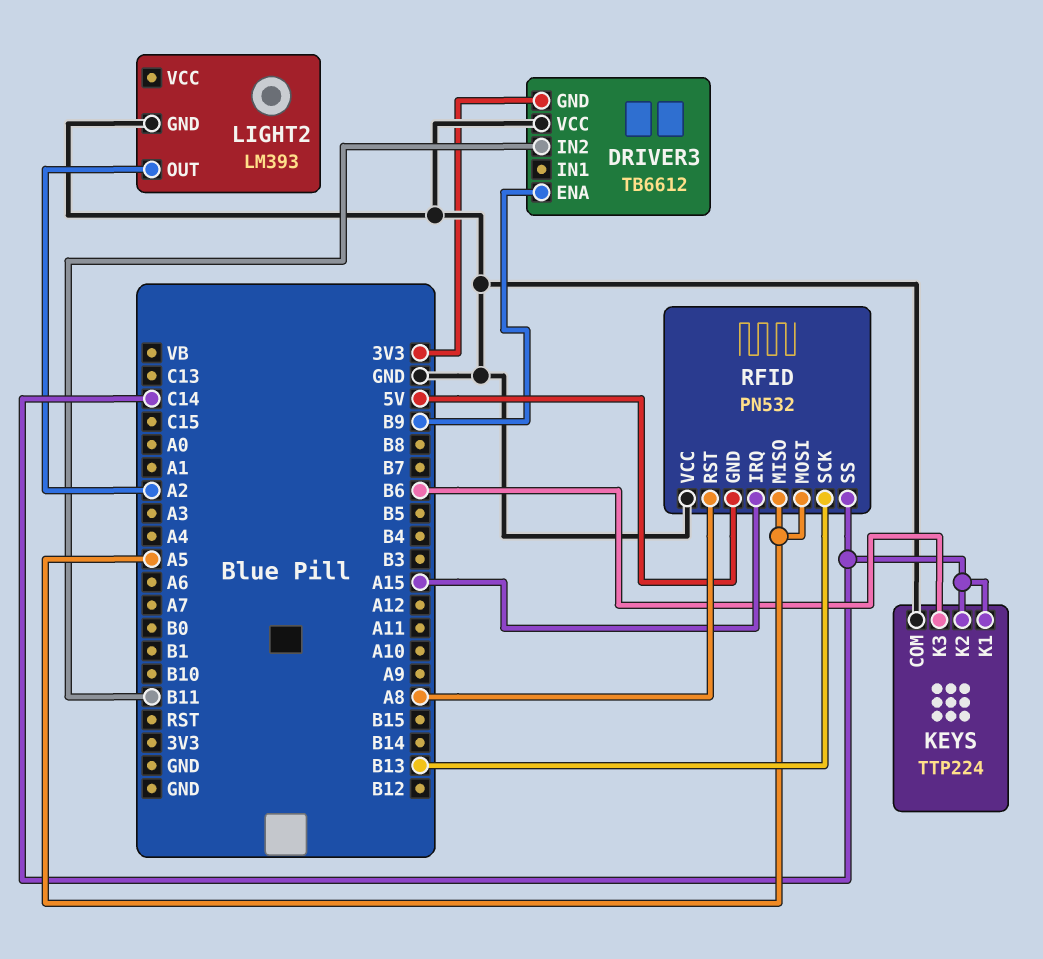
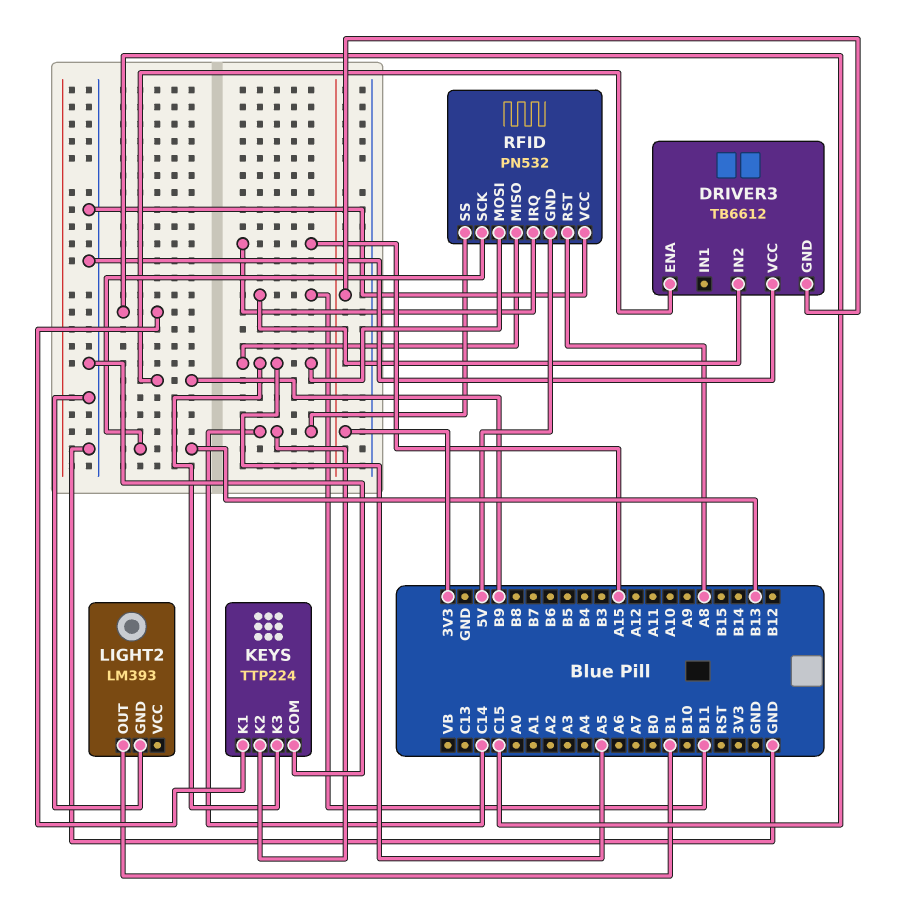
KEYS pin K1: C14 -> C15
KEYS pin K3: B6 -> A5
LIGHT2 pin OUT: A2 -> B1

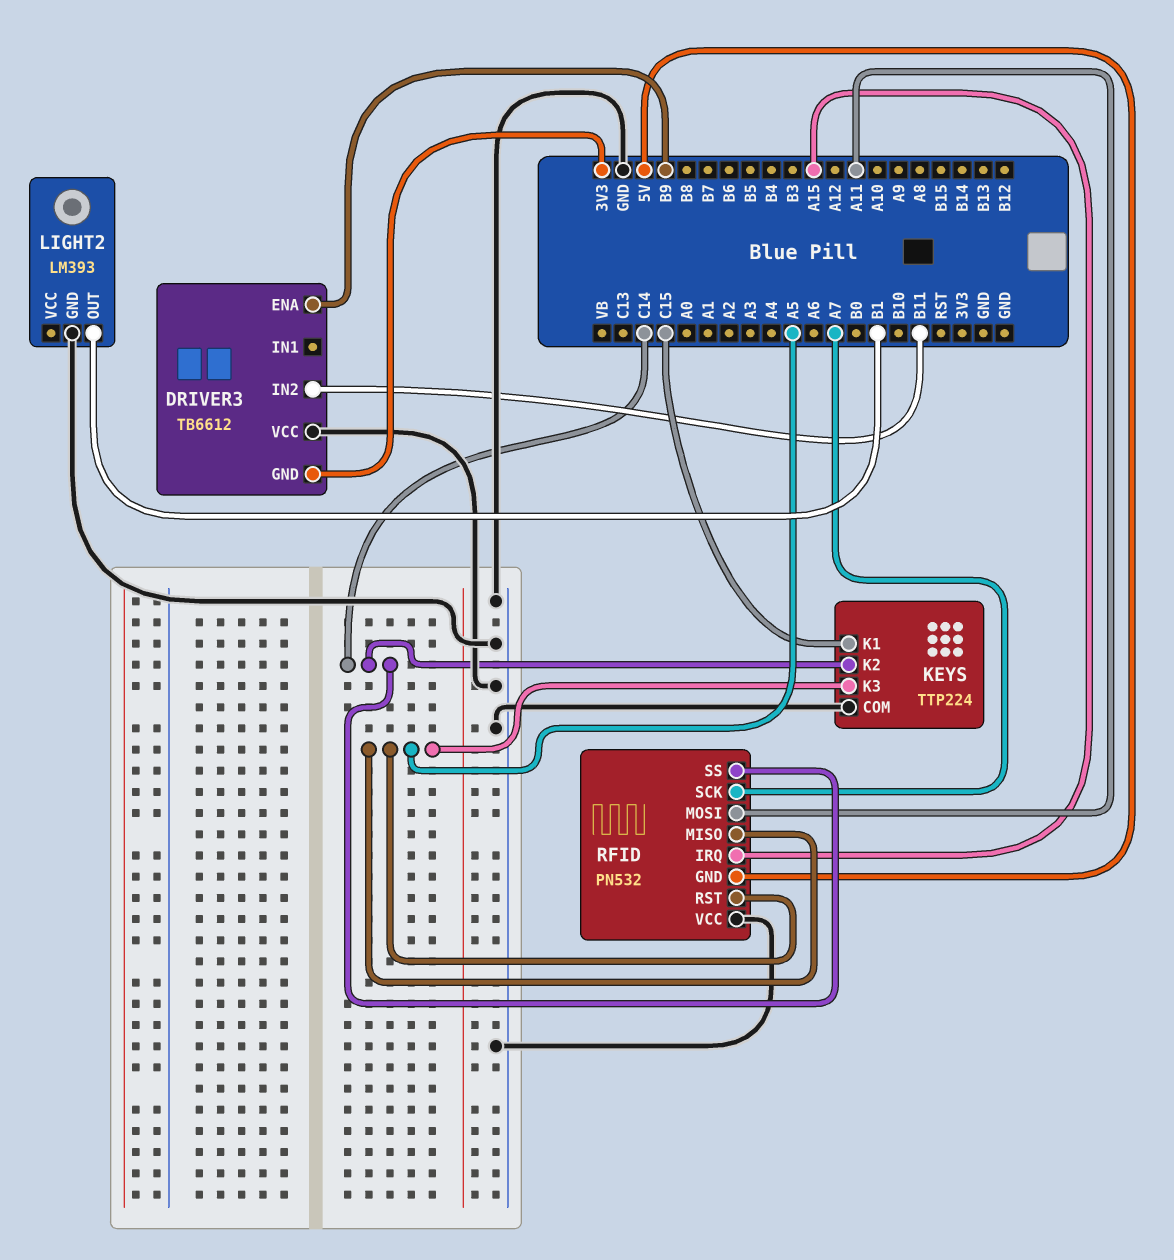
RFID pin MOSI: A5 -> A11
RFID pin RST: A8 -> A5
RFID pin SCK: B13 -> A7

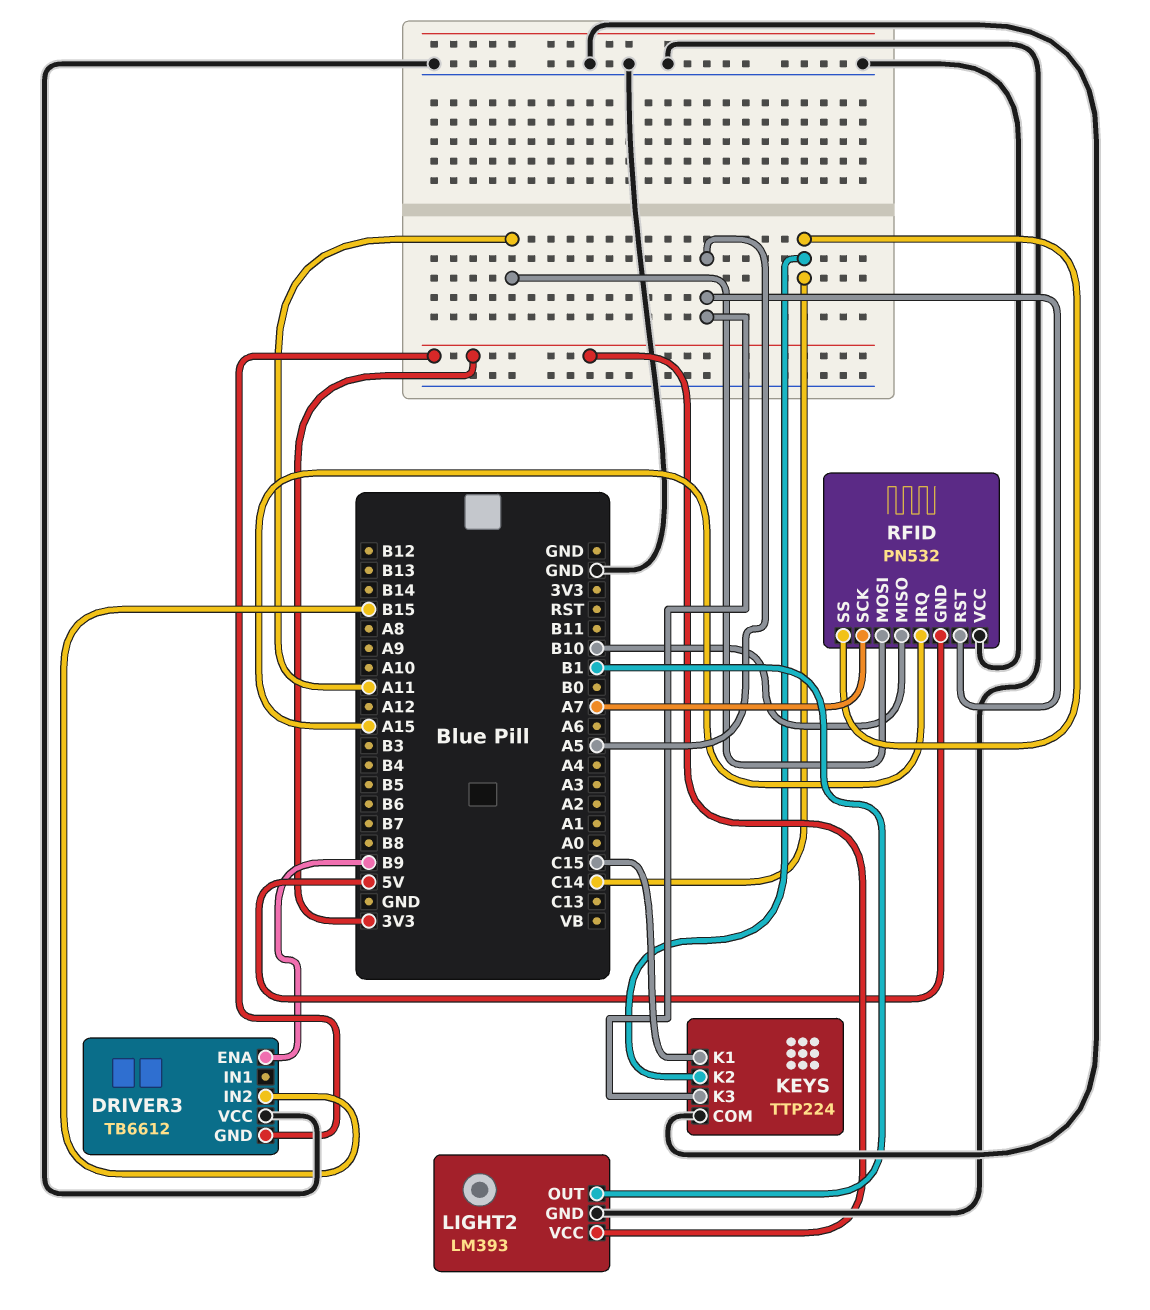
DRIVER3 pin IN2: B11 -> B15
LIGHT2 pin VCC: none -> 3V3
RFID pin MISO: A5 -> B10

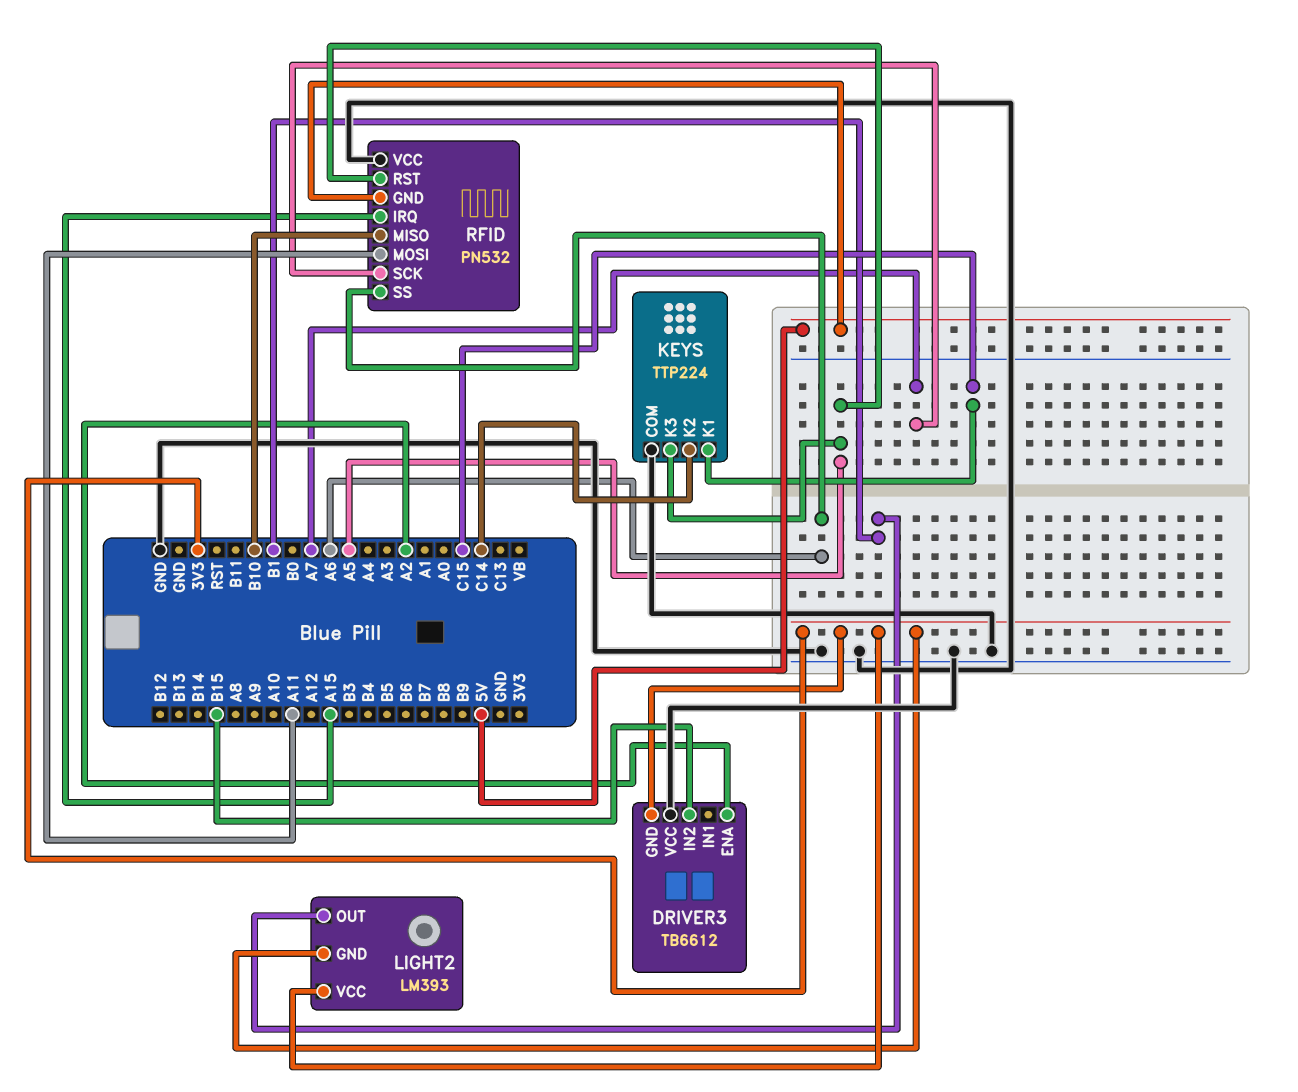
DRIVER3 pin ENA: B9 -> A2
LIGHT2 pin GND: GND -> 3V3
RFID pin SS: C14 -> A6

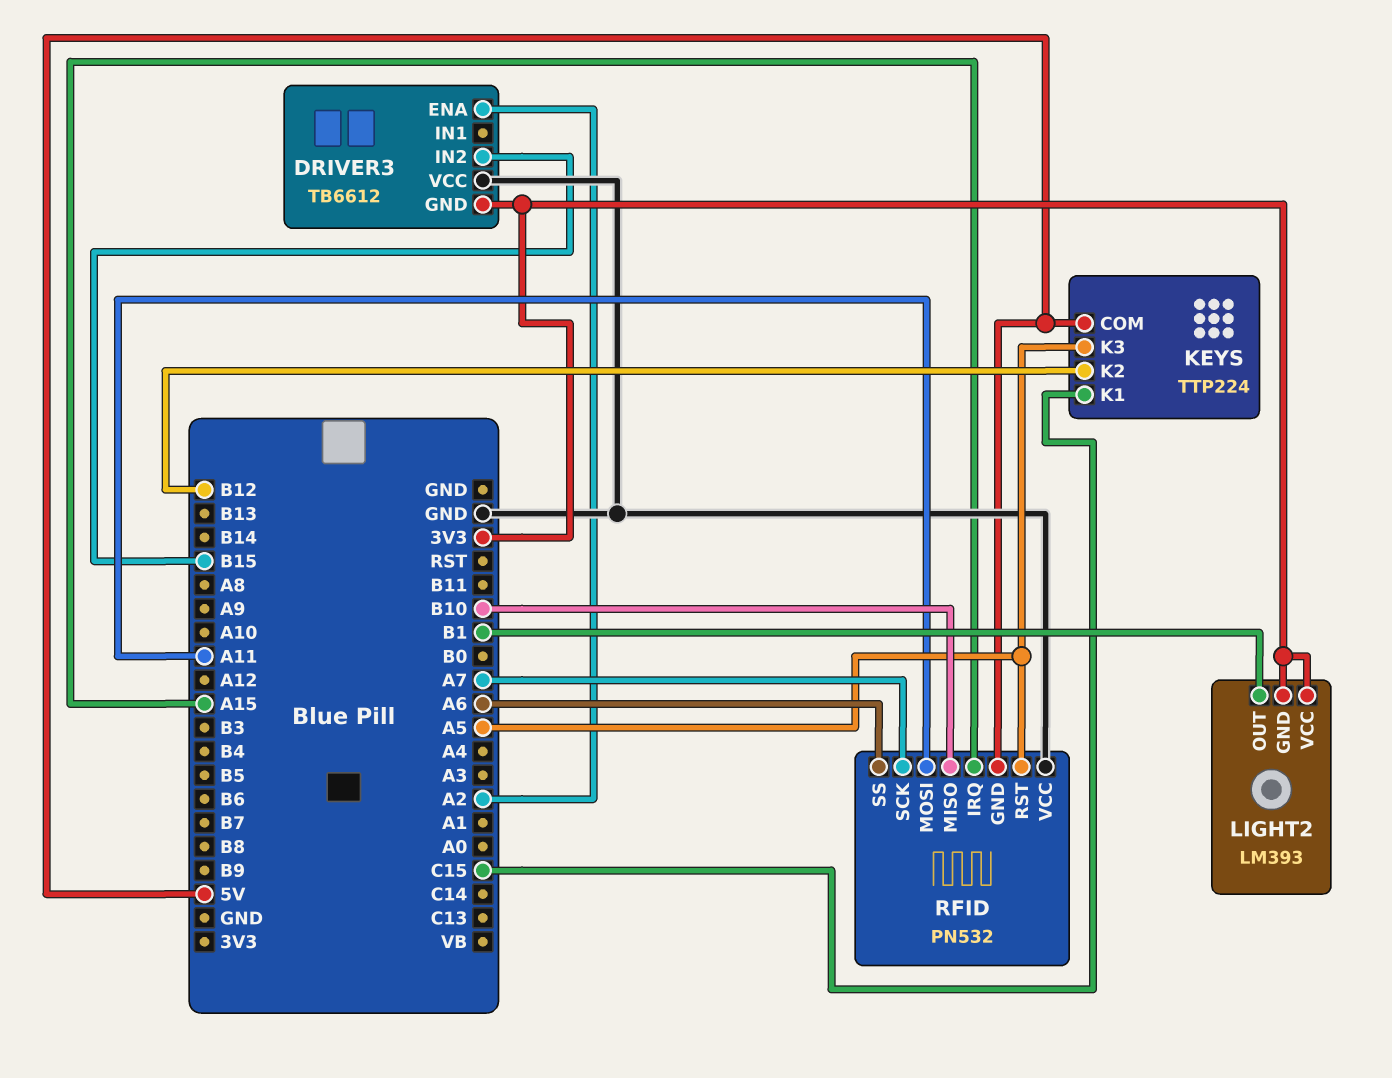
KEYS pin COM: GND -> 5V
KEYS pin K2: C14 -> B12

